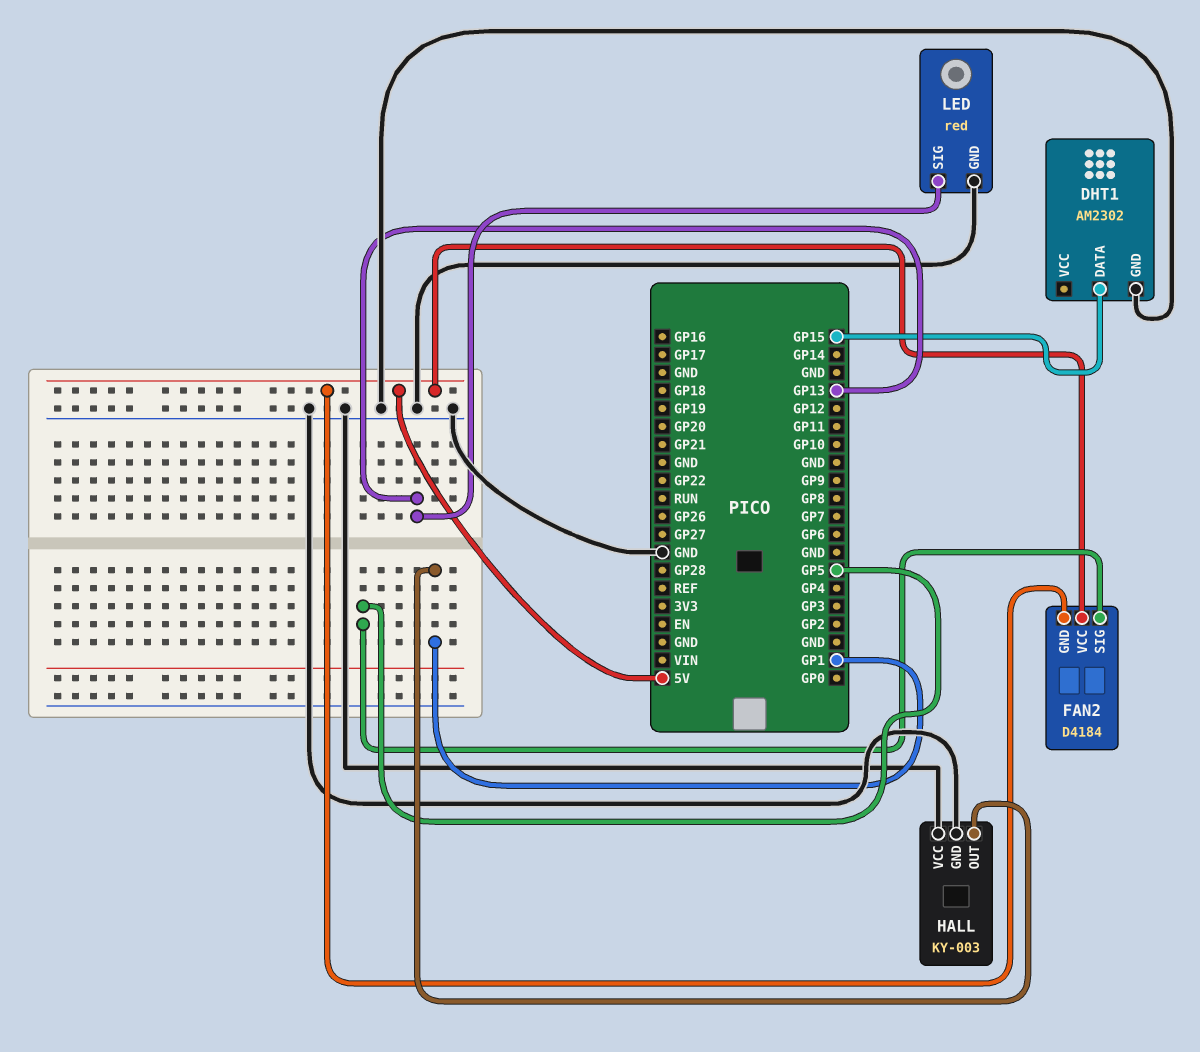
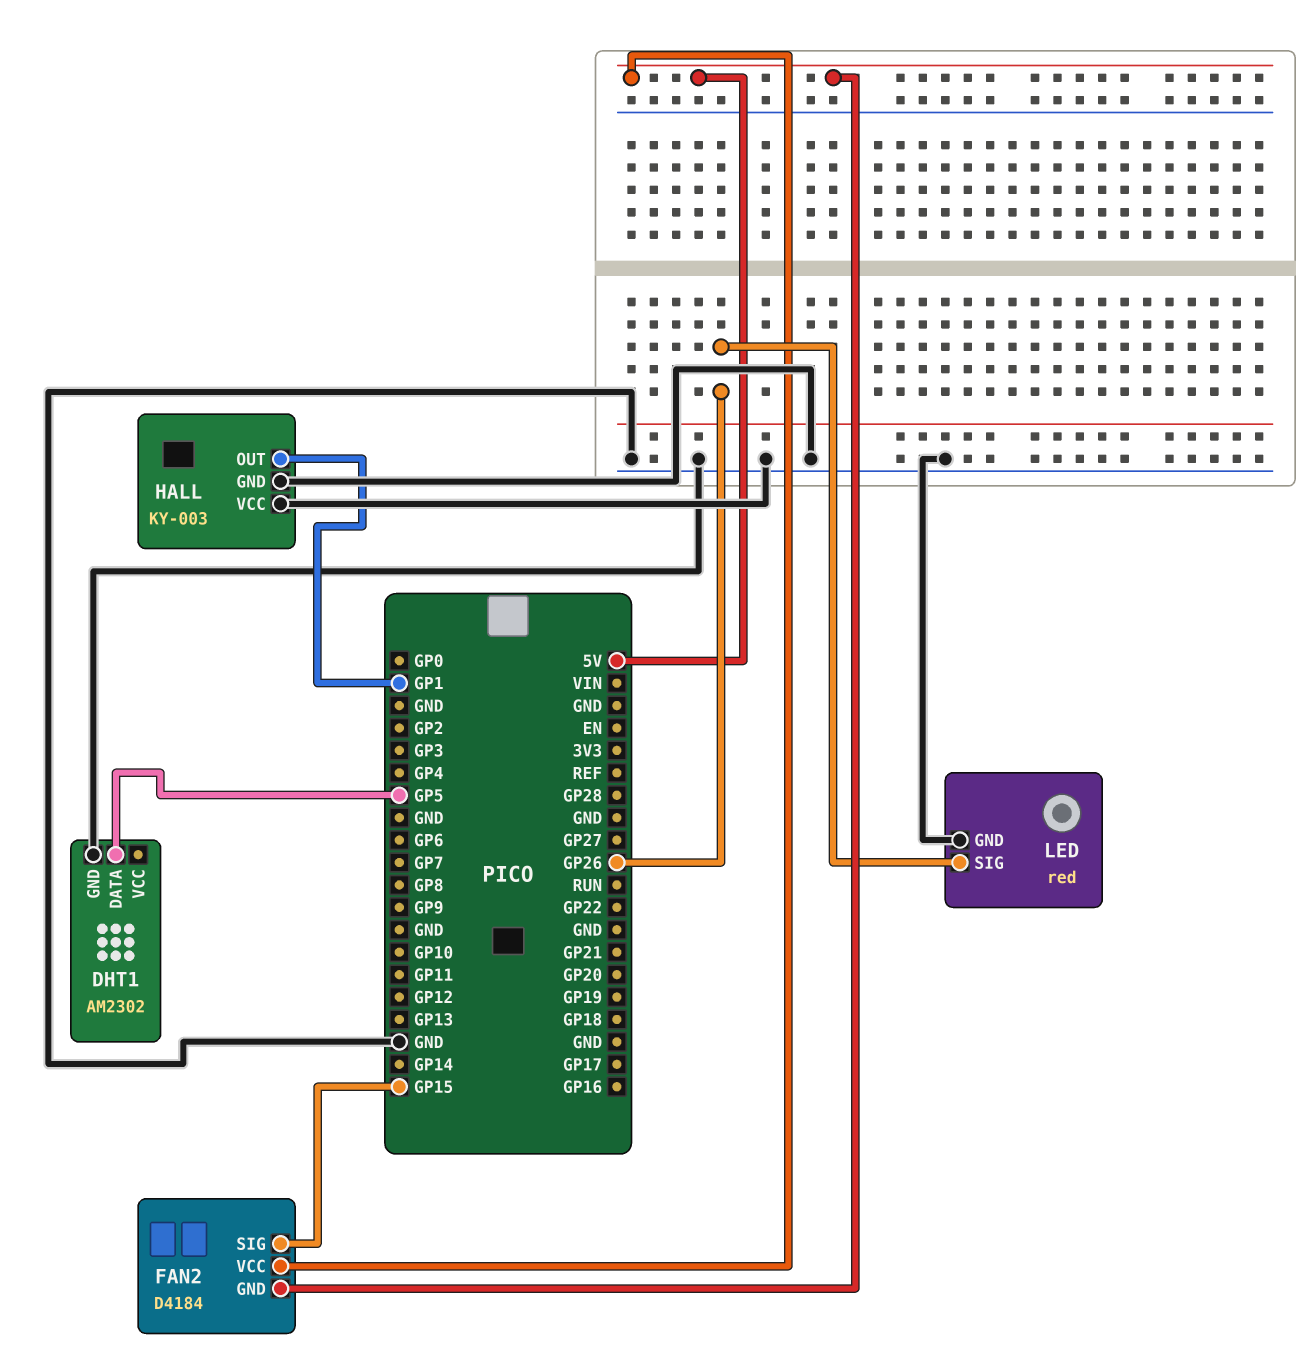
DHT1 pin DATA: GP15 -> GP5
FAN2 pin SIG: GP5 -> GP15
LED pin SIG: GP13 -> GP26

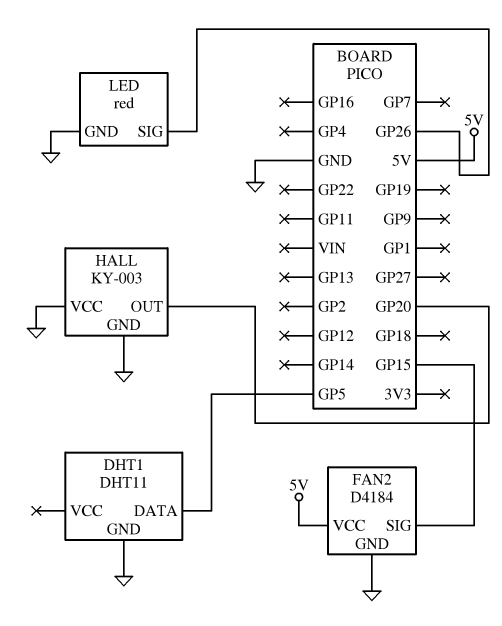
DHT1: AM2302 -> DHT11
FAN2 pin GND: 5V -> GND
HALL pin OUT: GP1 -> GP20

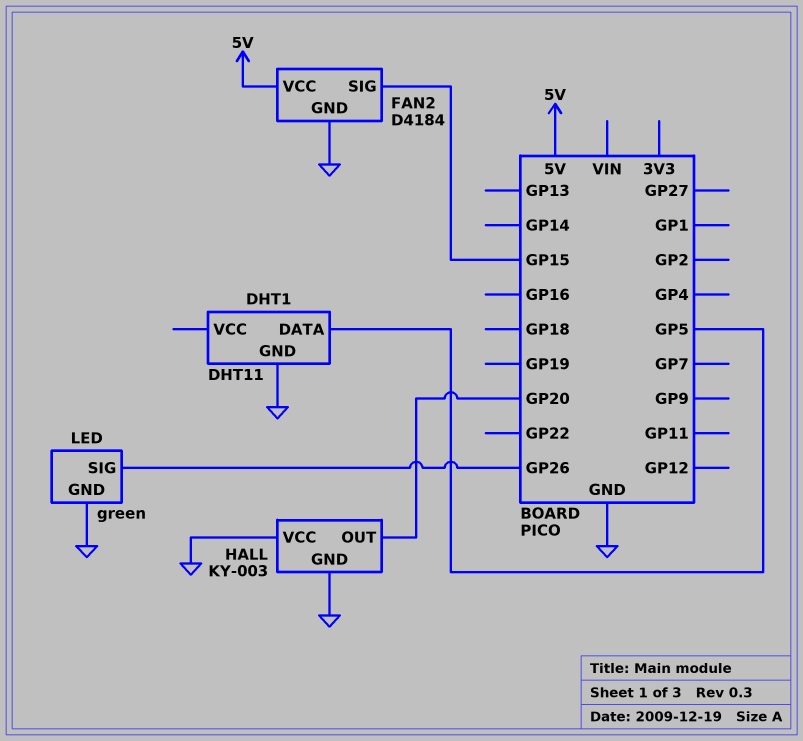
LED: red -> green

